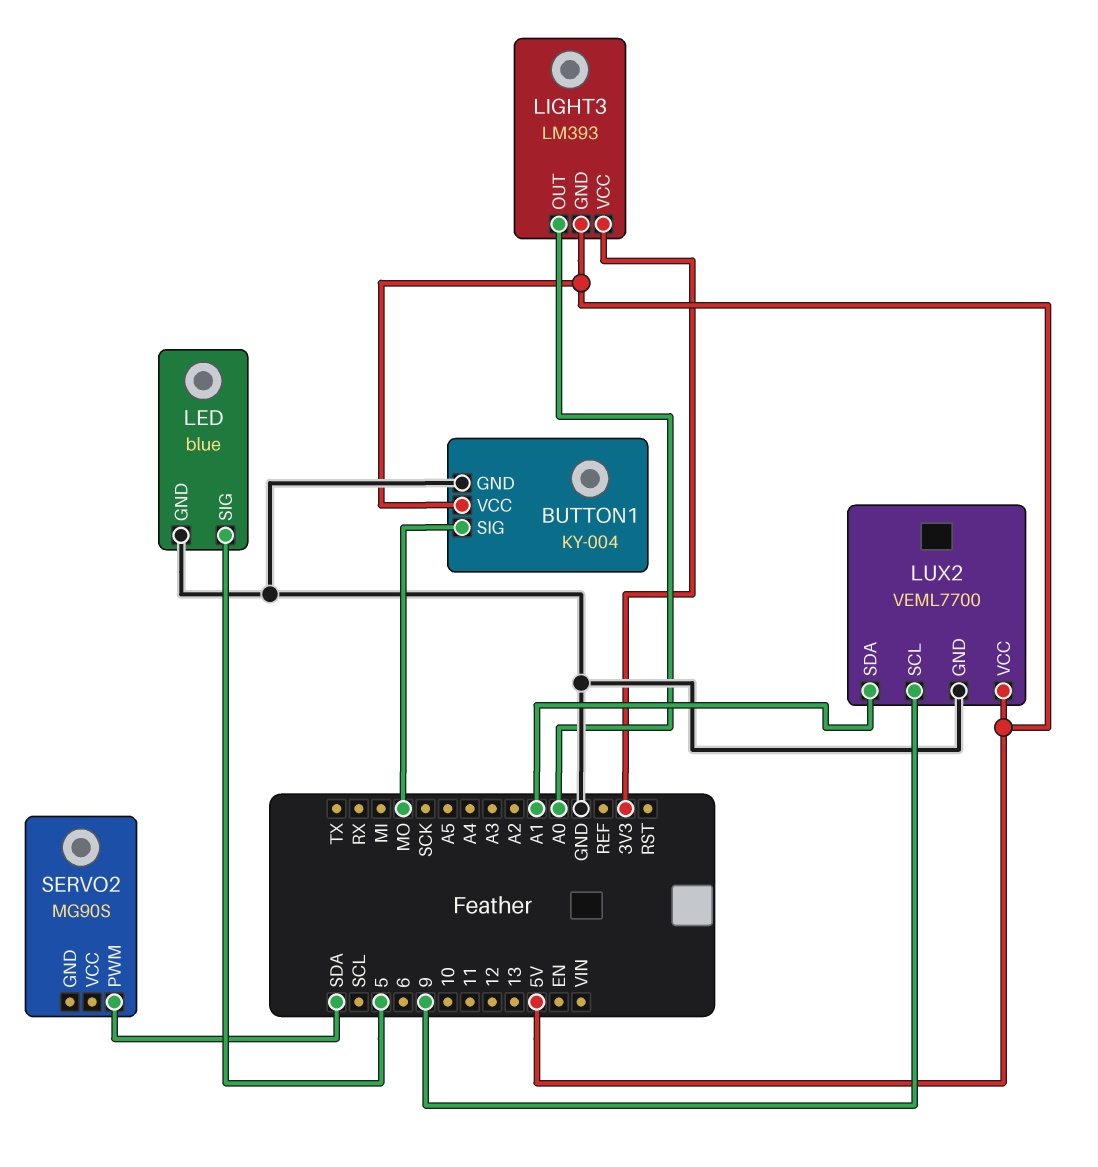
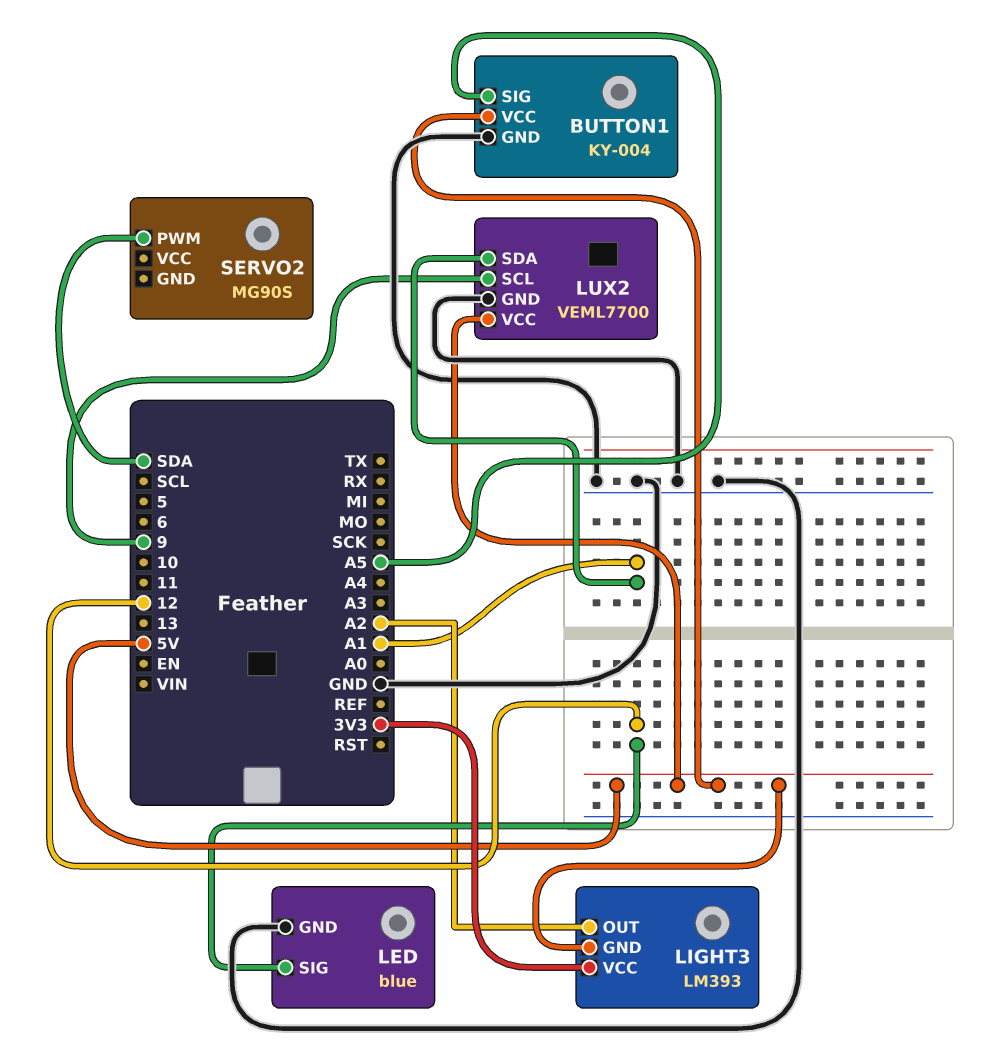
BUTTON1 pin SIG: MO -> A5
LED pin SIG: 5 -> 12
LIGHT3 pin OUT: A0 -> A2

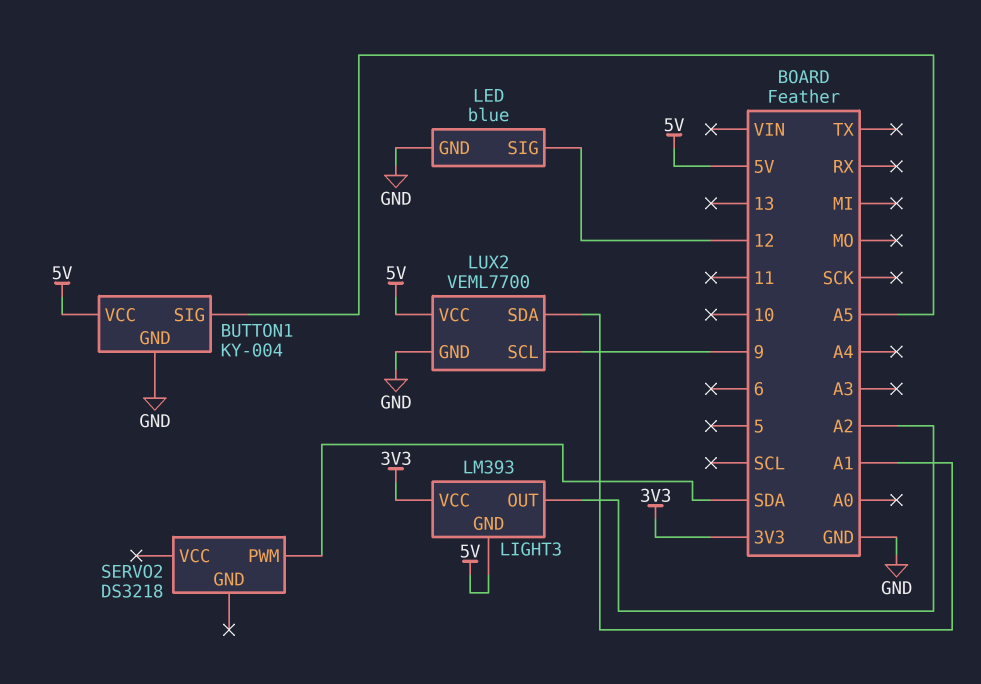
SERVO2: MG90S -> DS3218

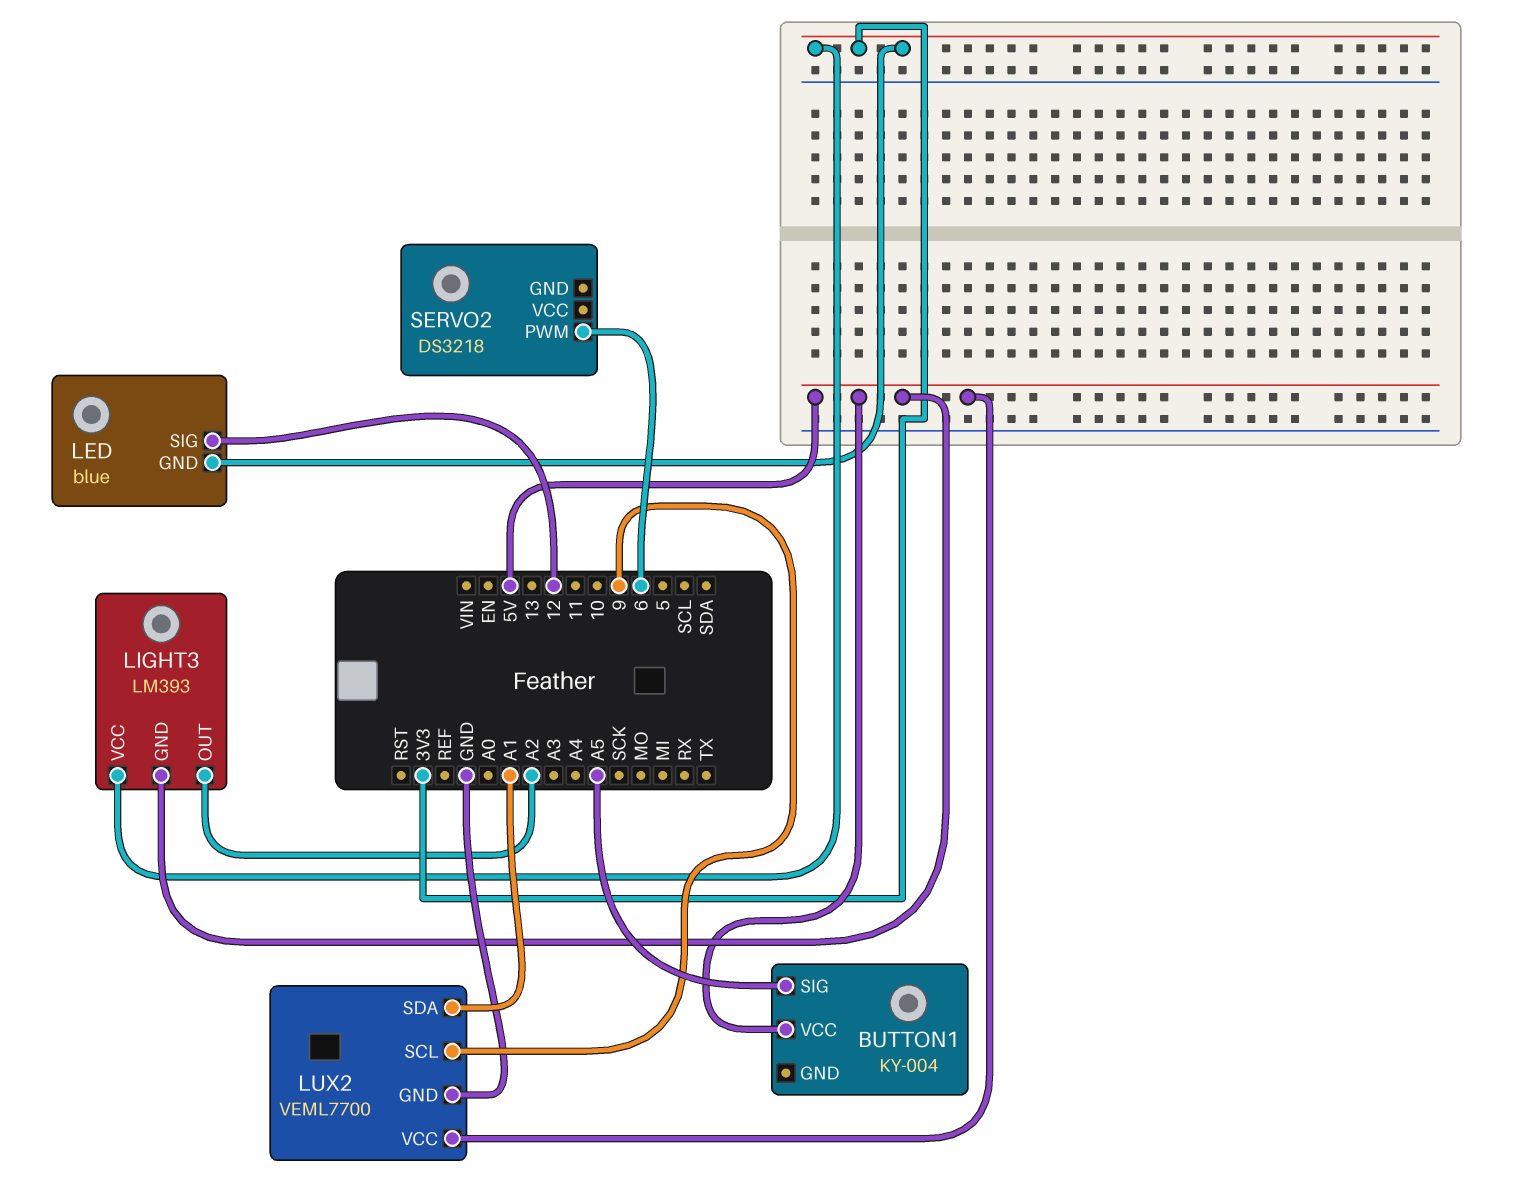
BUTTON1 pin GND: GND -> none
LED pin GND: GND -> 3V3
SERVO2 pin PWM: SDA -> 6

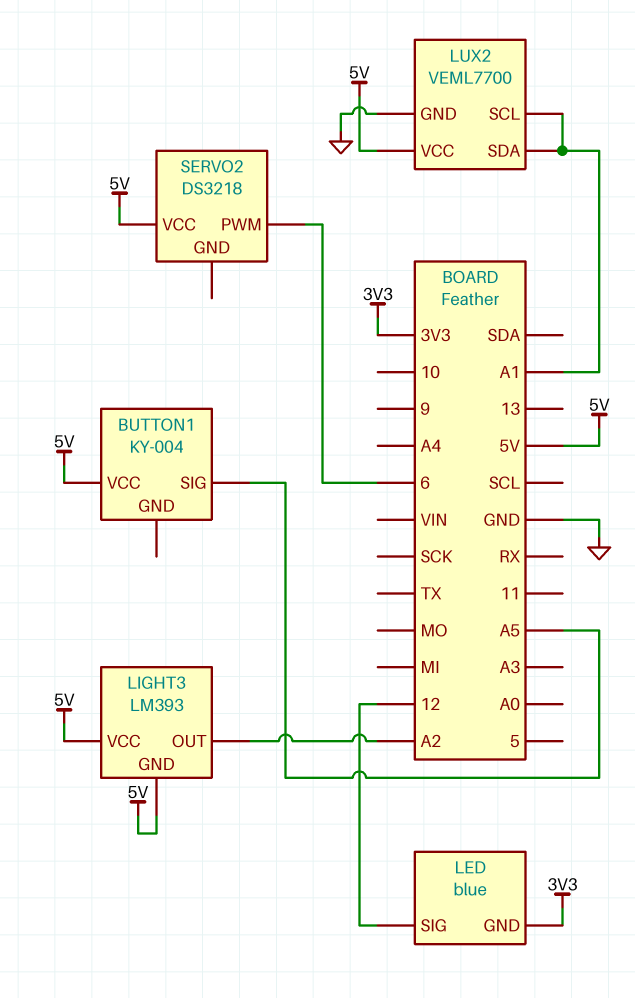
LIGHT3 pin VCC: 3V3 -> 5V
LUX2 pin SCL: 9 -> A1
SERVO2 pin VCC: none -> 5V

